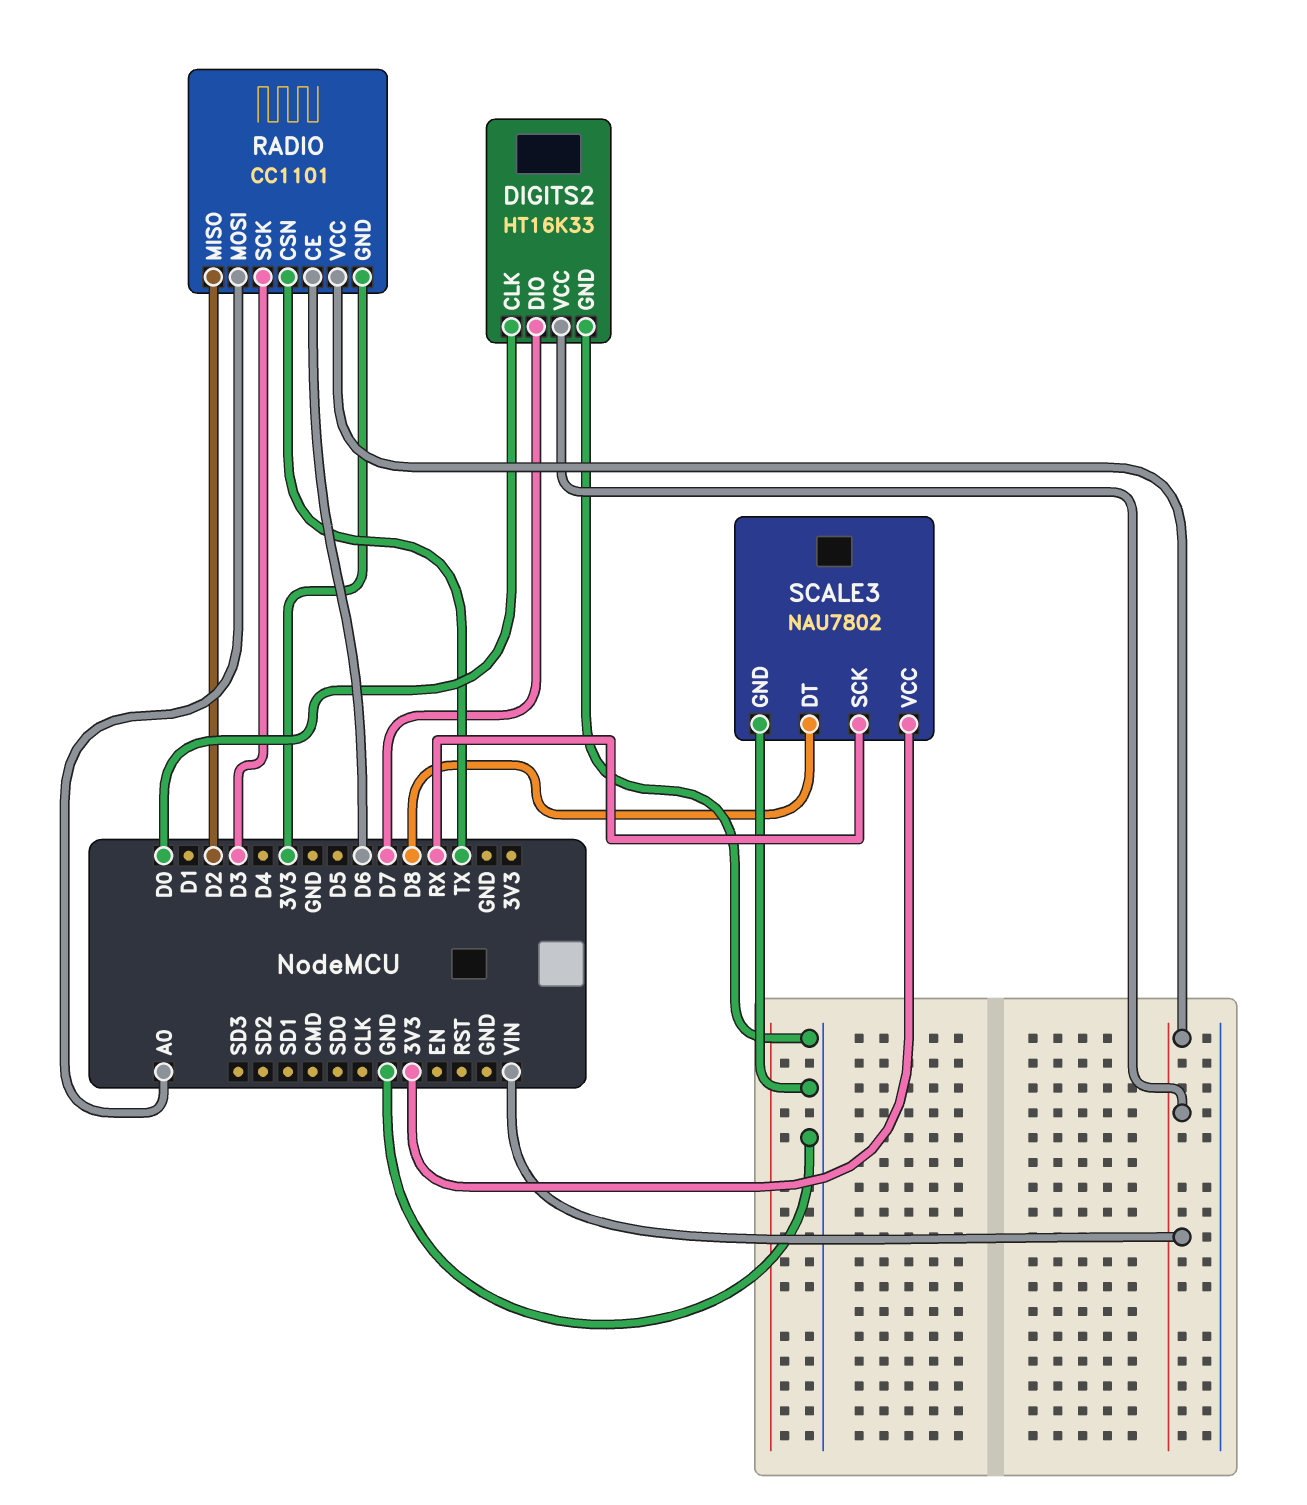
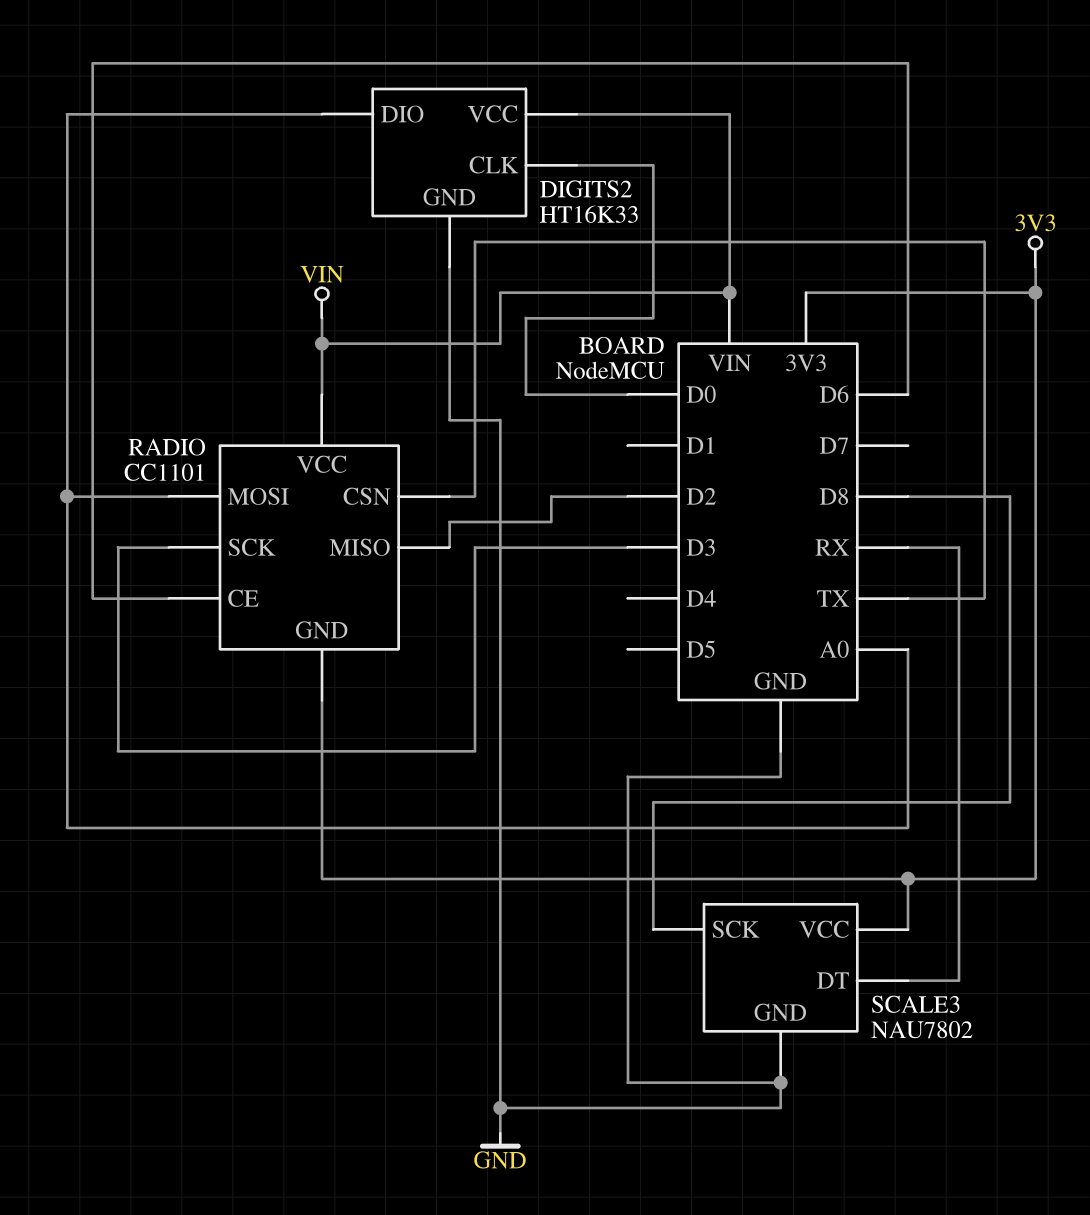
DIGITS2 pin DIO: D7 -> A0
SCALE3 pin DT: D8 -> RX
SCALE3 pin SCK: RX -> D8

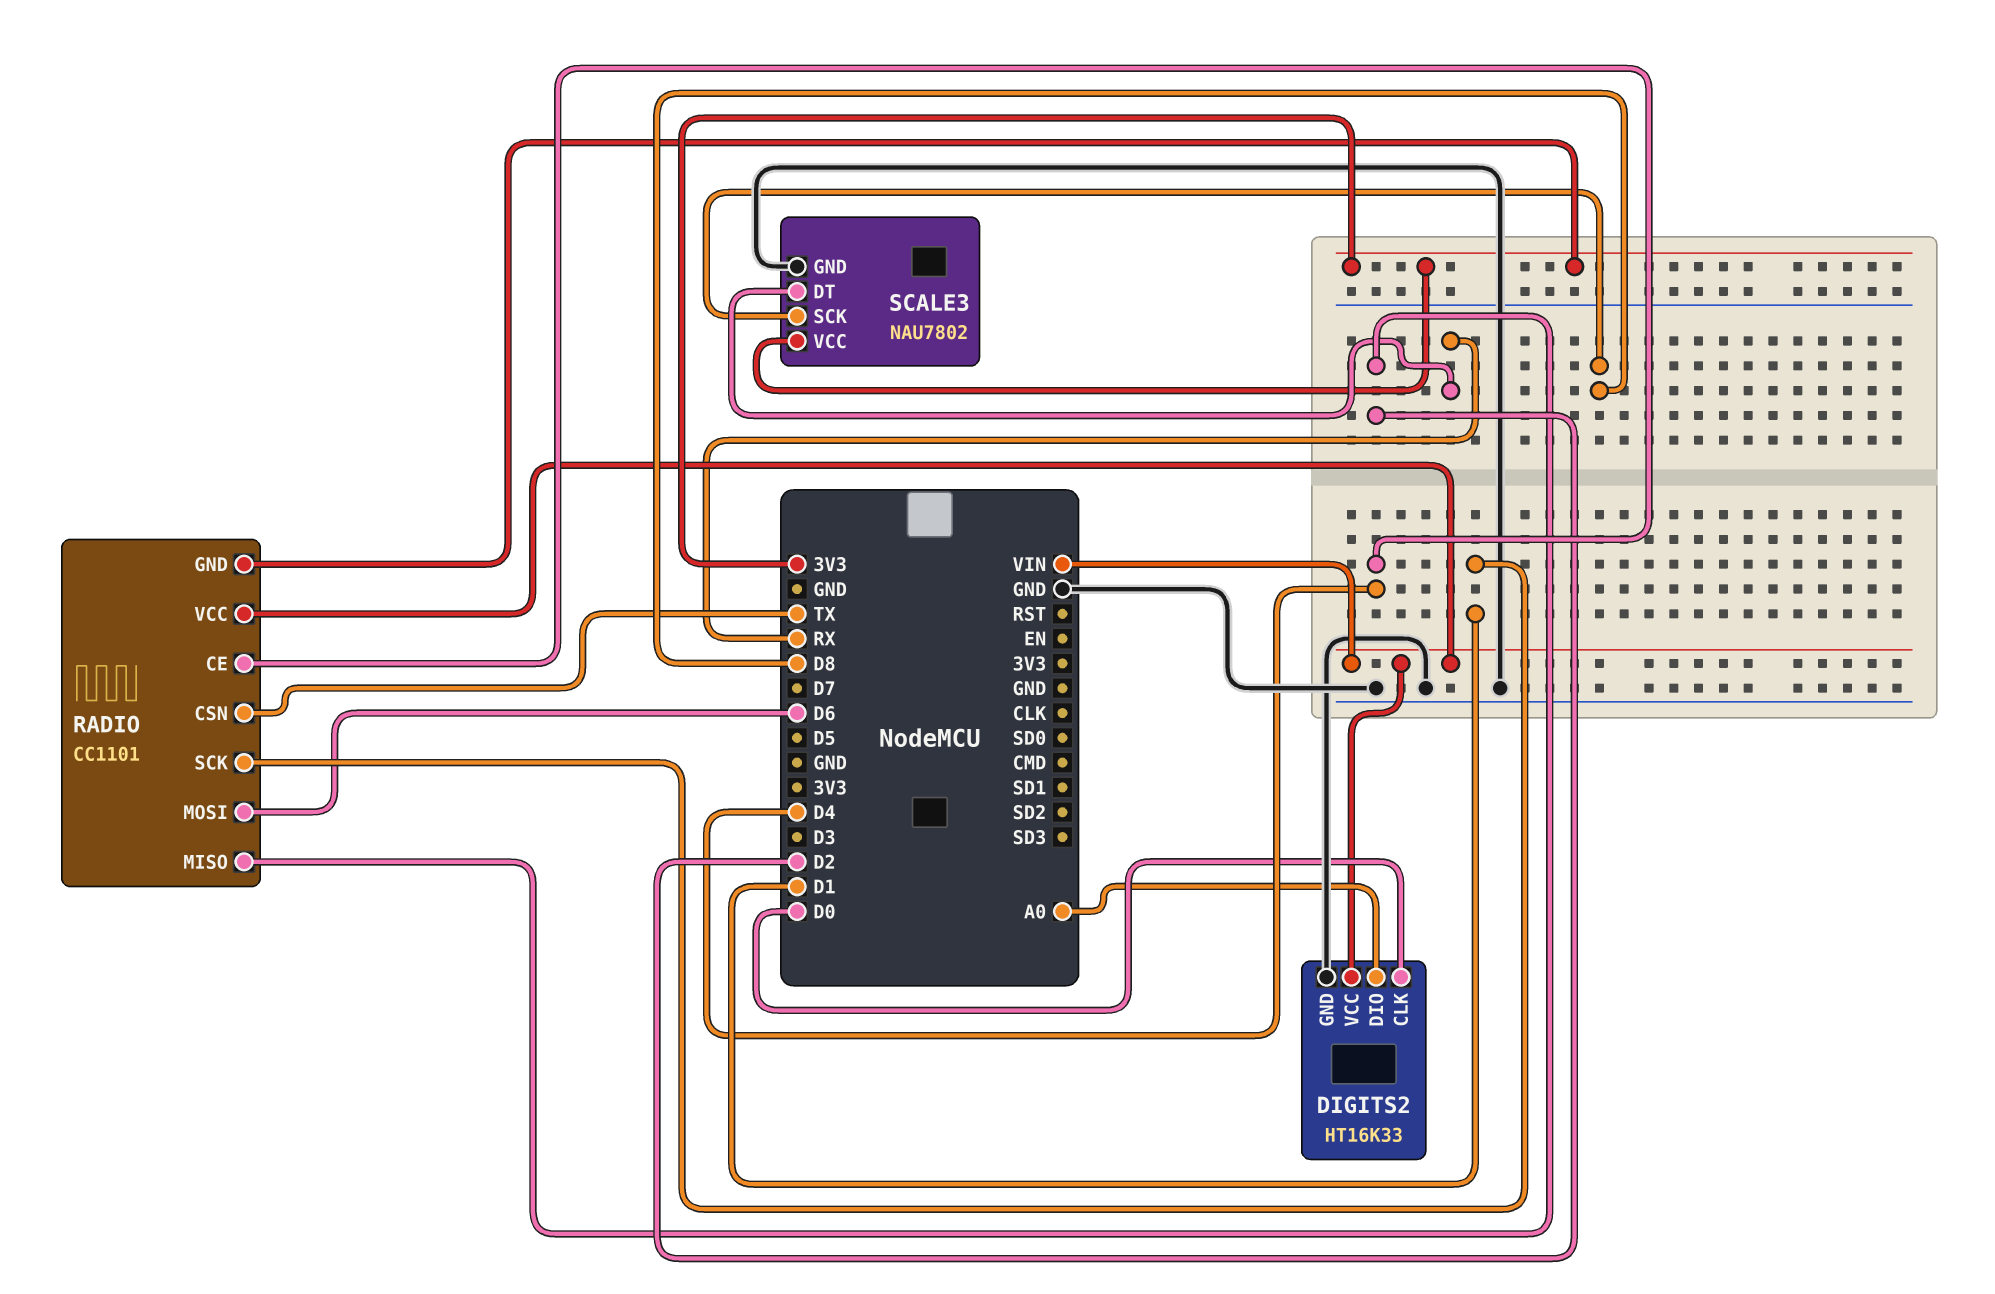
RADIO pin CE: D6 -> D4
RADIO pin MOSI: A0 -> D6
RADIO pin SCK: D3 -> D1

